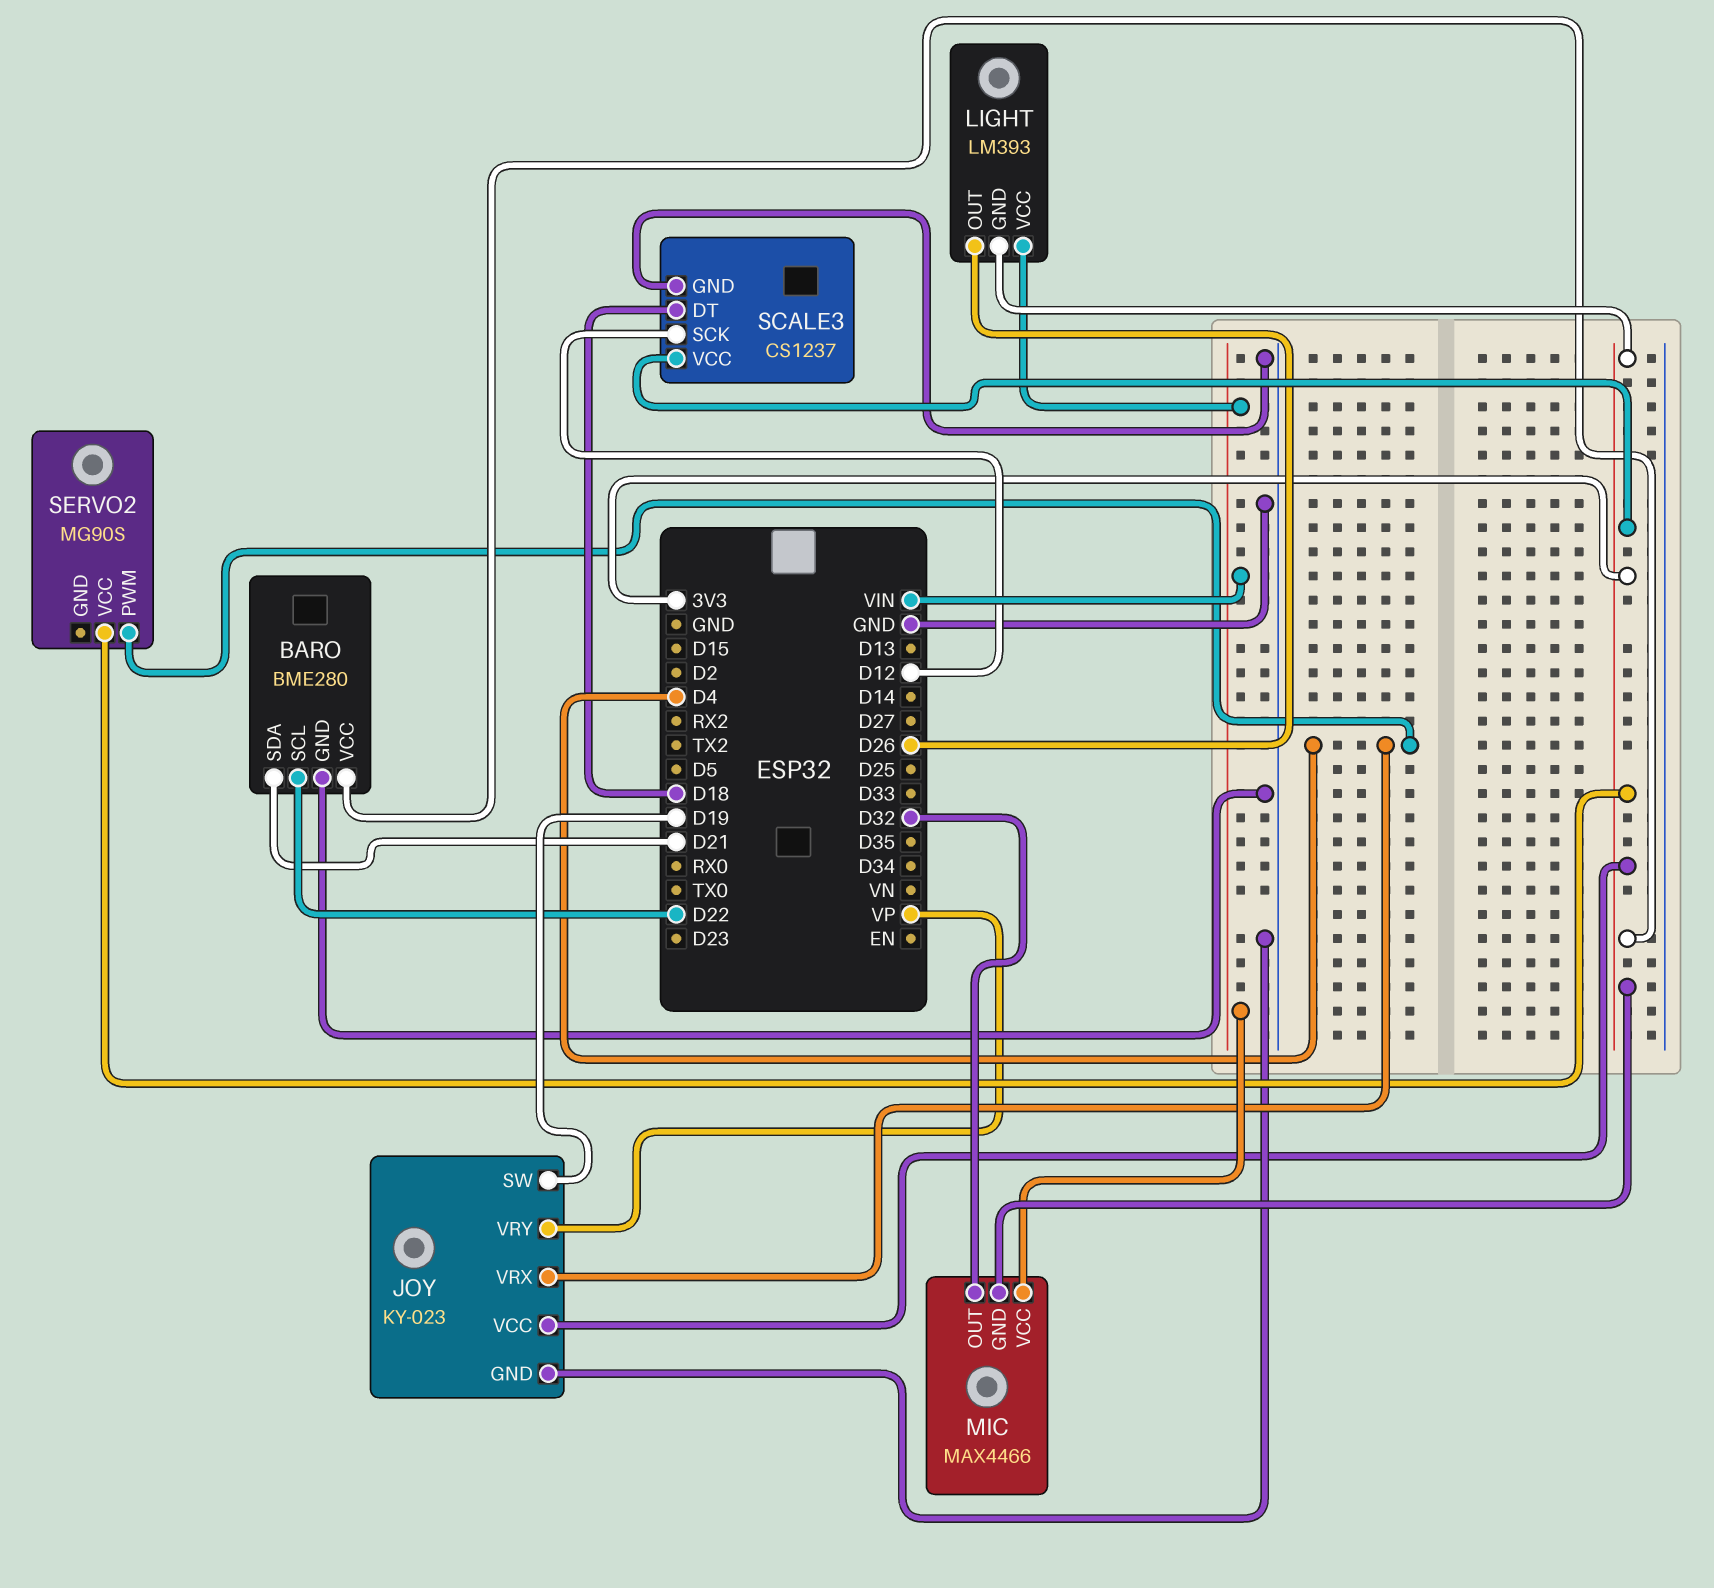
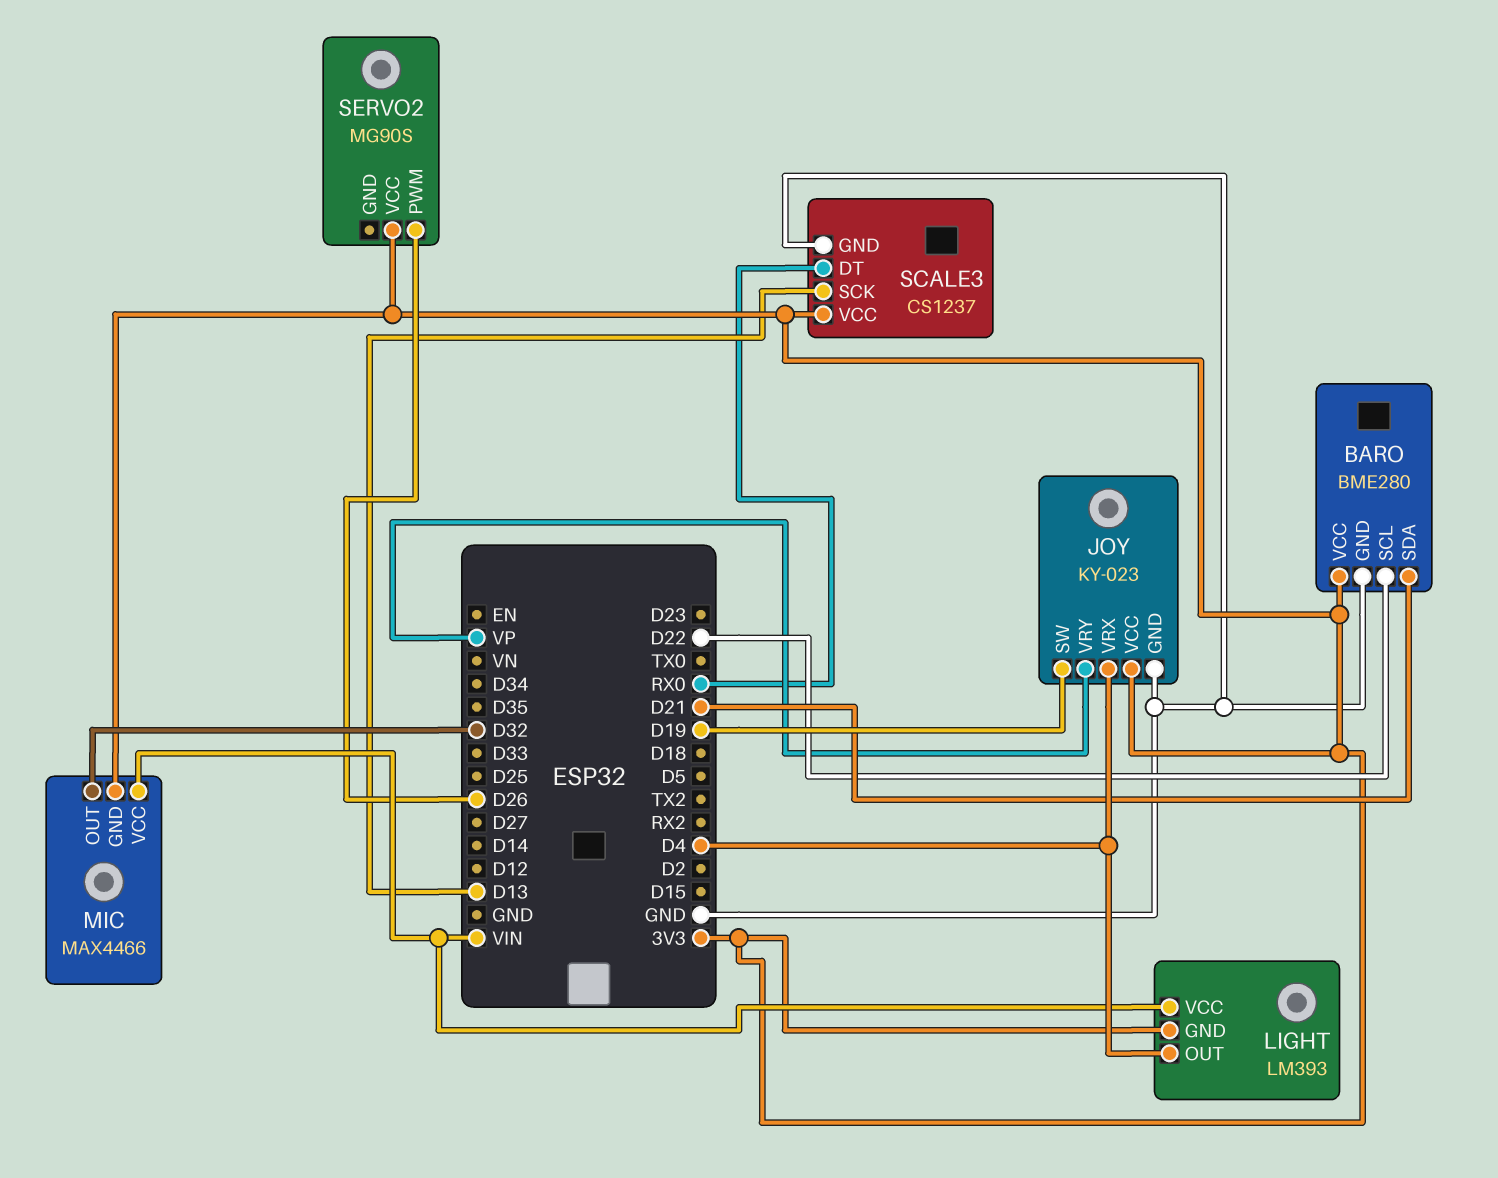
LIGHT pin OUT: D26 -> D4
SCALE3 pin DT: D18 -> RX0
SCALE3 pin SCK: D12 -> D13
SERVO2 pin PWM: D4 -> D26

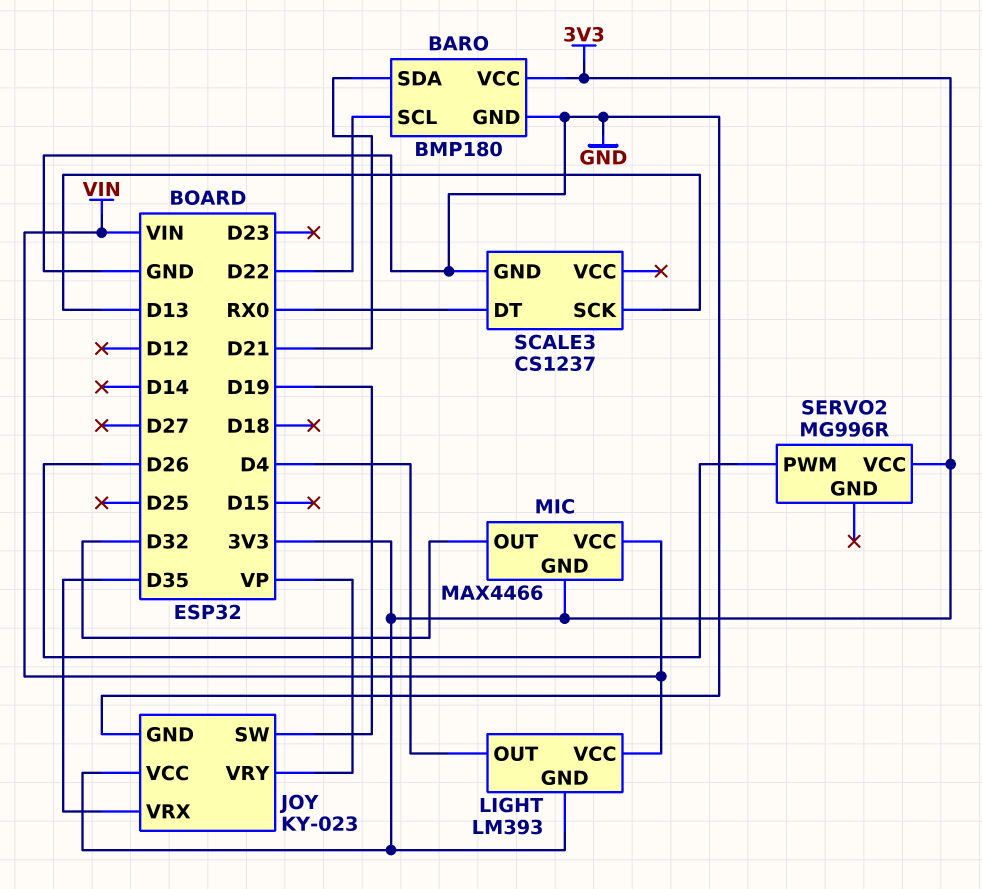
BARO: BME280 -> BMP180
JOY pin VRX: D4 -> D35
SCALE3 pin VCC: 3V3 -> none
SERVO2: MG90S -> MG996R

